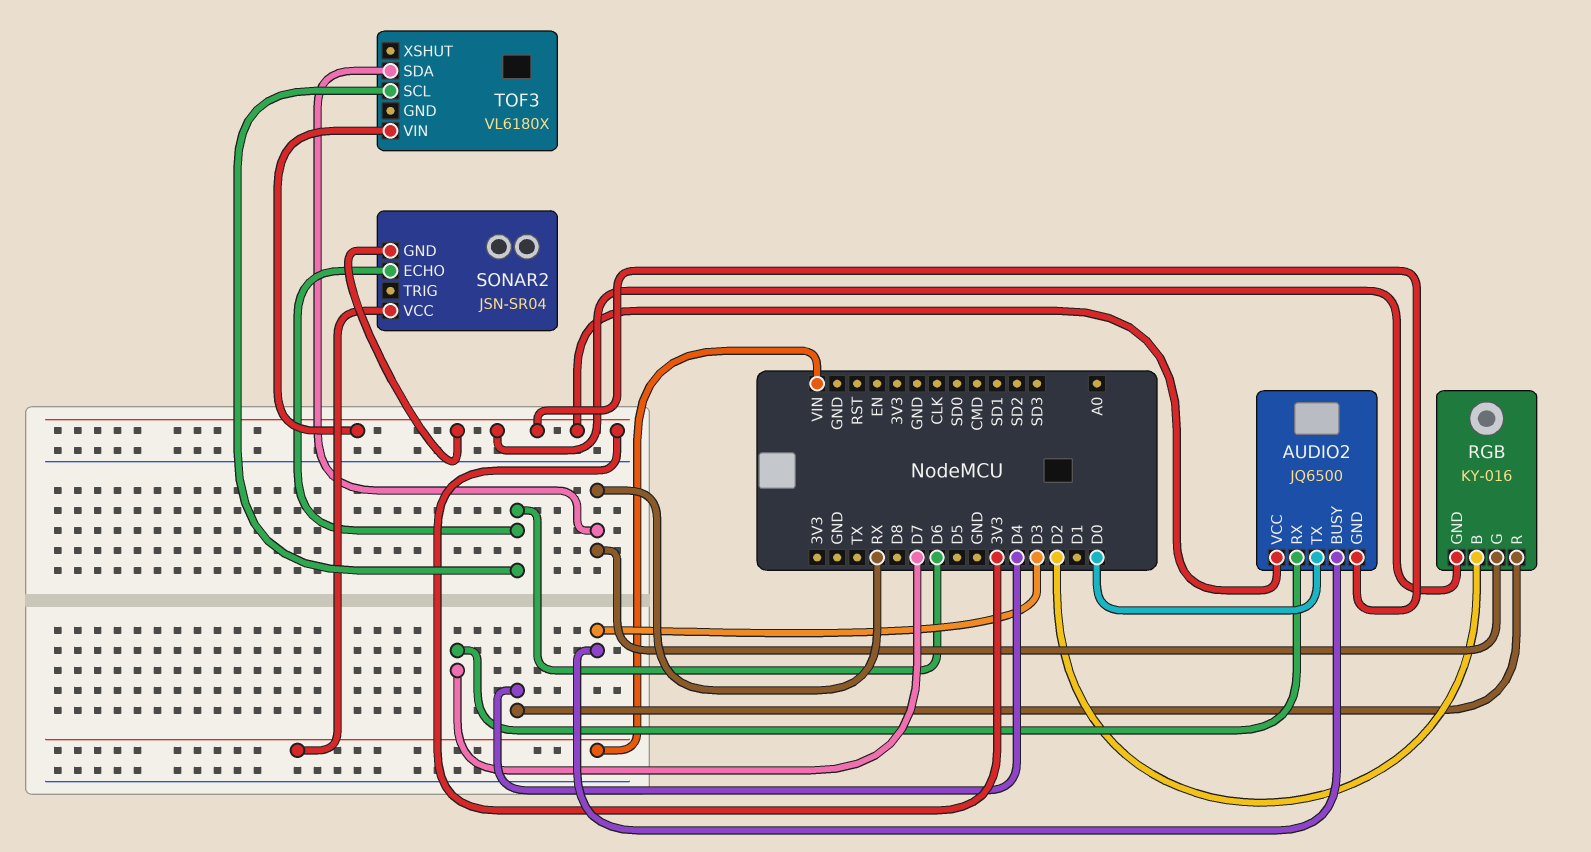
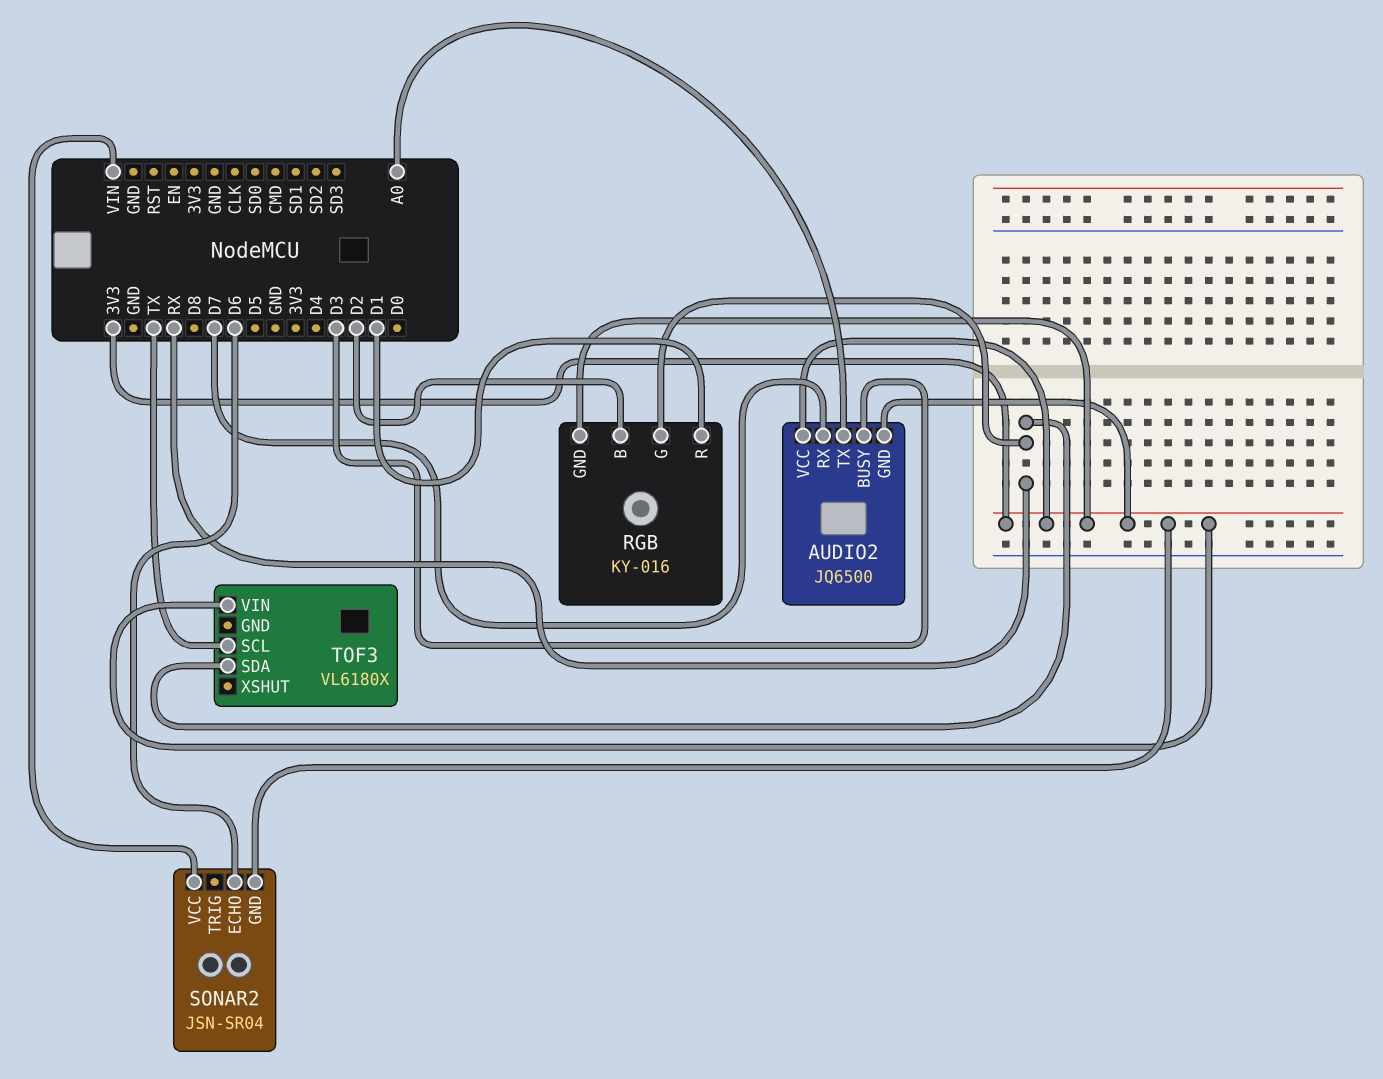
AUDIO2 pin TX: D0 -> A0
RGB pin R: D4 -> D1
TOF3 pin SCL: D6 -> TX

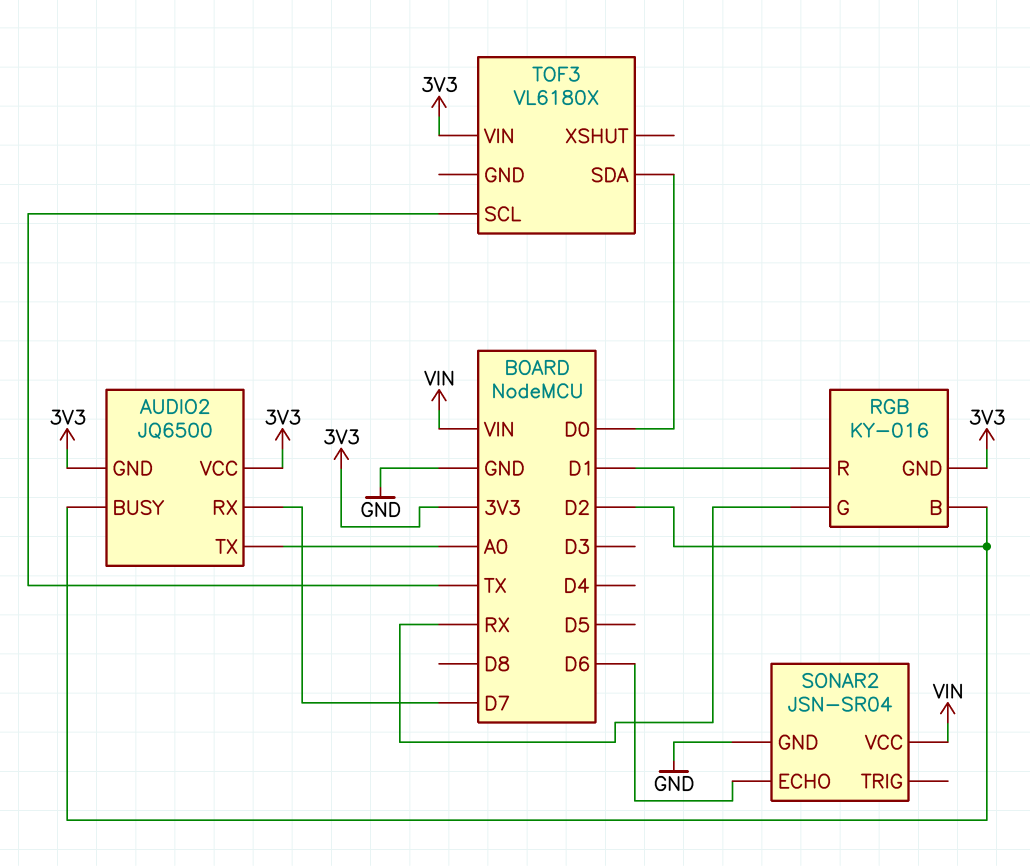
AUDIO2 pin BUSY: D3 -> D2
SONAR2 pin GND: 3V3 -> GND
TOF3 pin SDA: RX -> D0

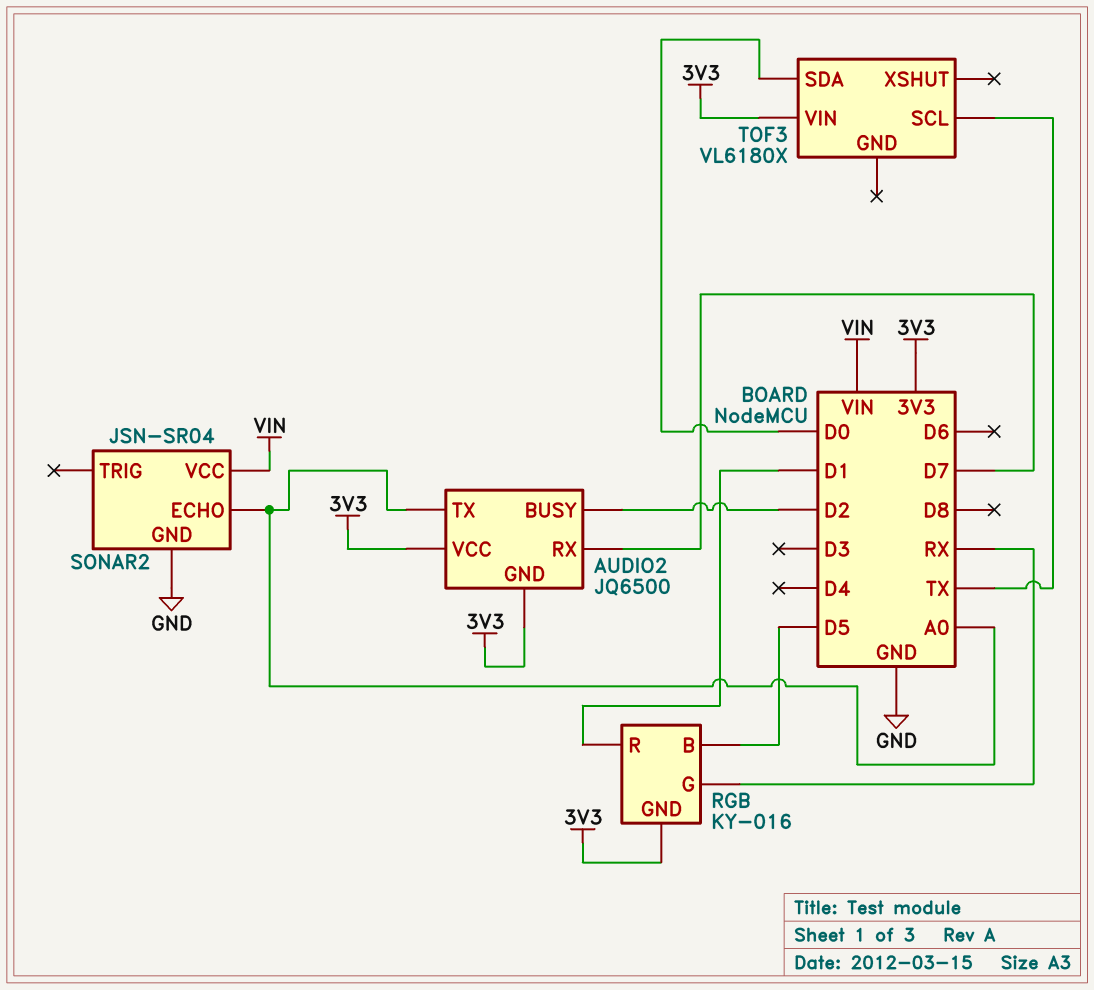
RGB pin B: D2 -> D5
SONAR2 pin ECHO: D6 -> A0

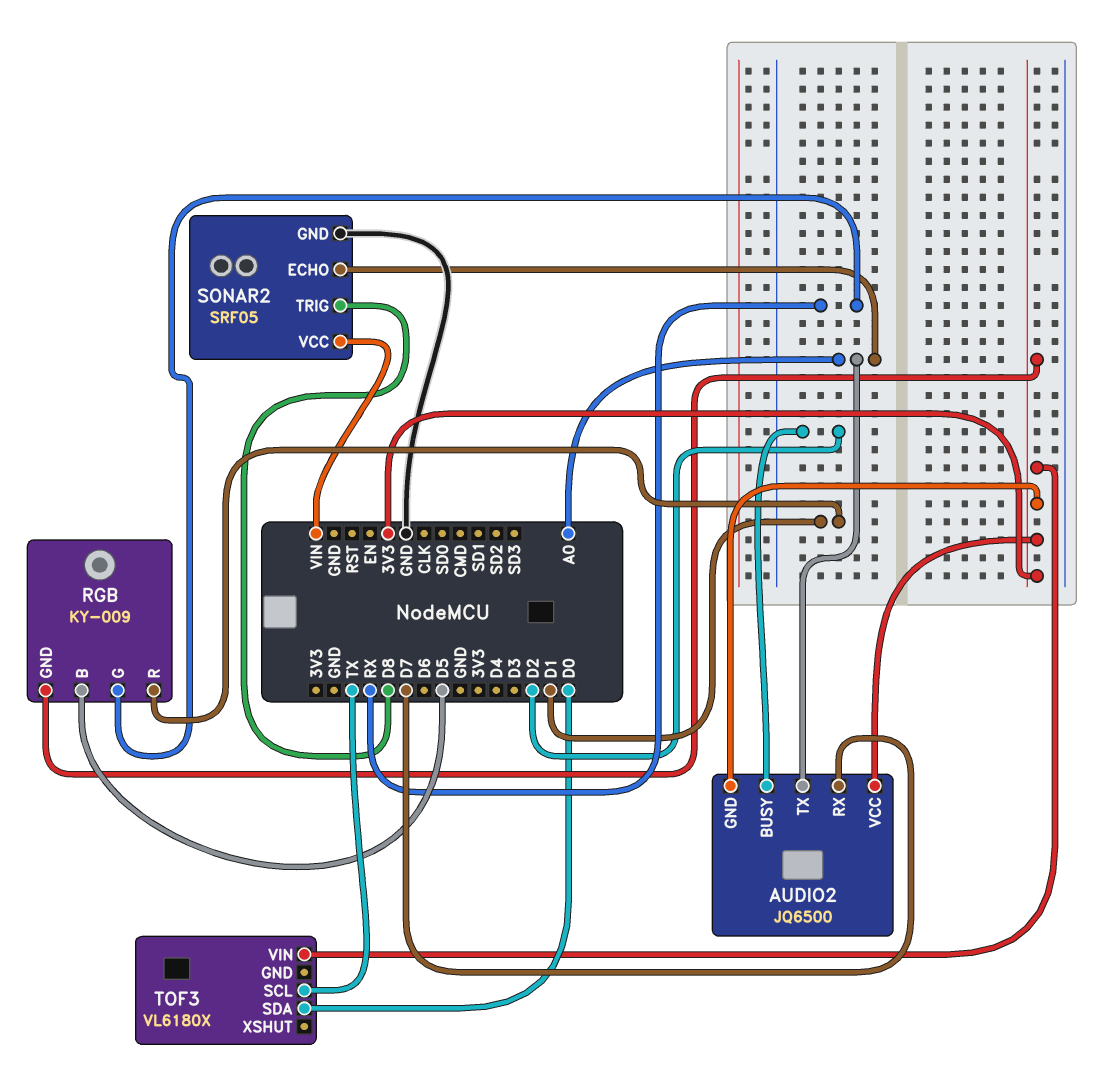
RGB: KY-016 -> KY-009
SONAR2: JSN-SR04 -> SRF05
SONAR2 pin TRIG: none -> D8

